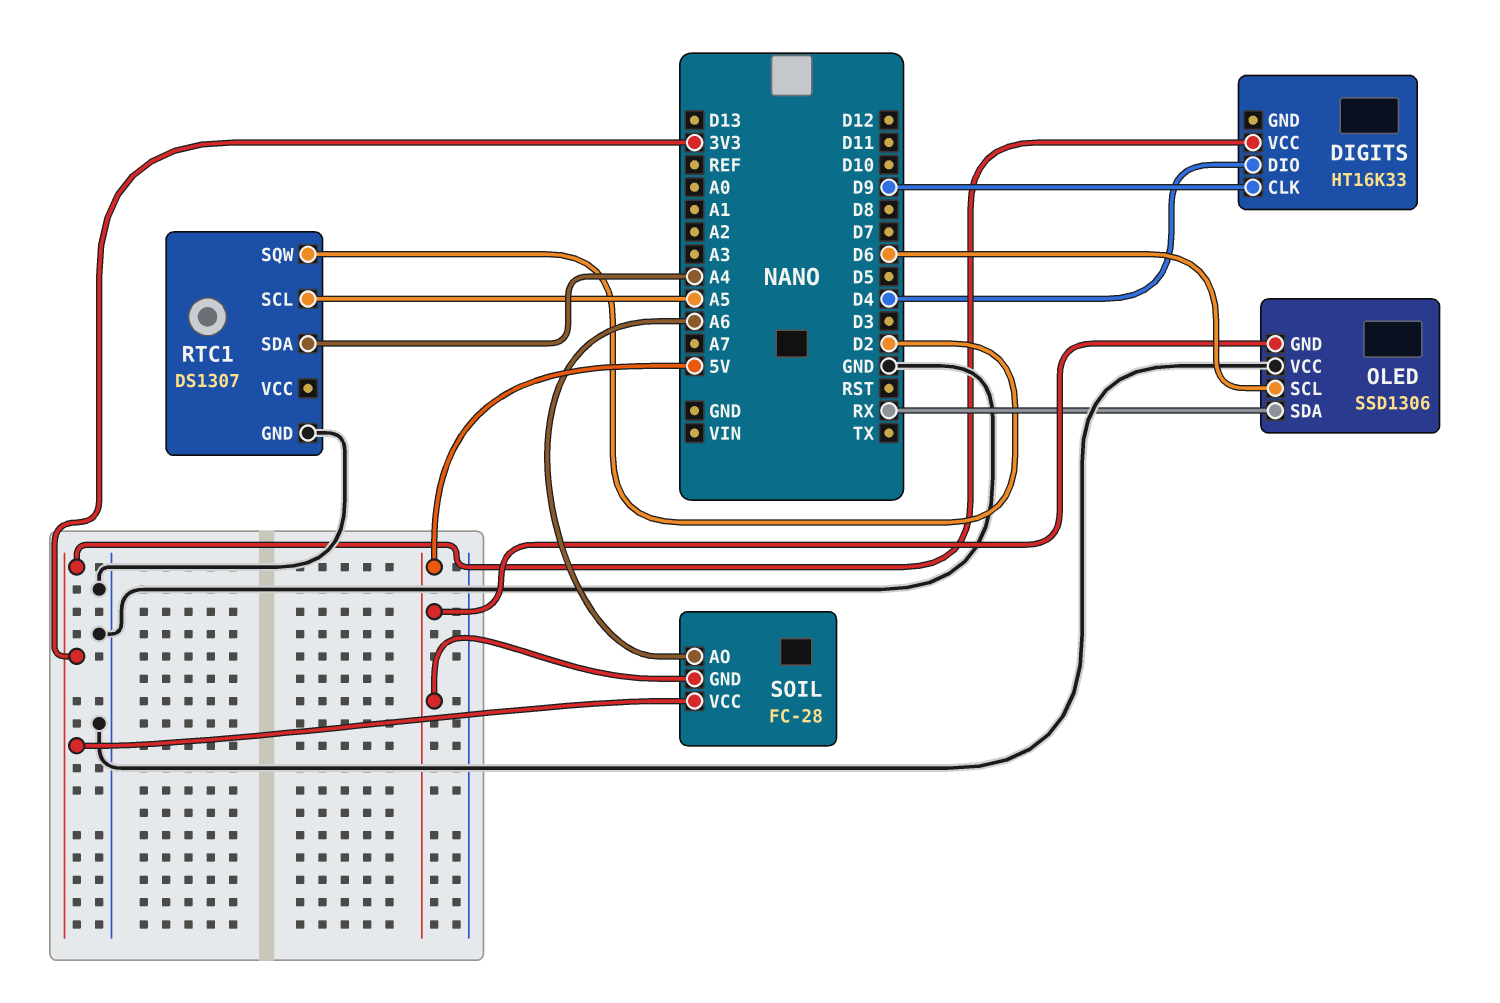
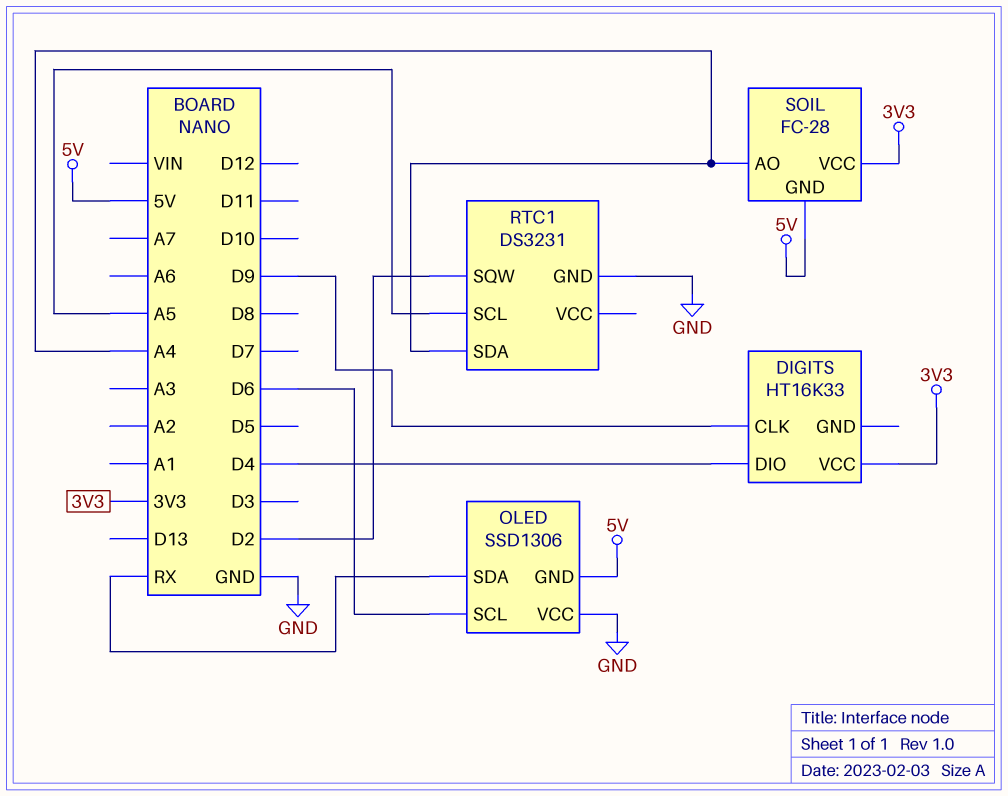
RTC1: DS1307 -> DS3231
SOIL pin AO: A6 -> A4

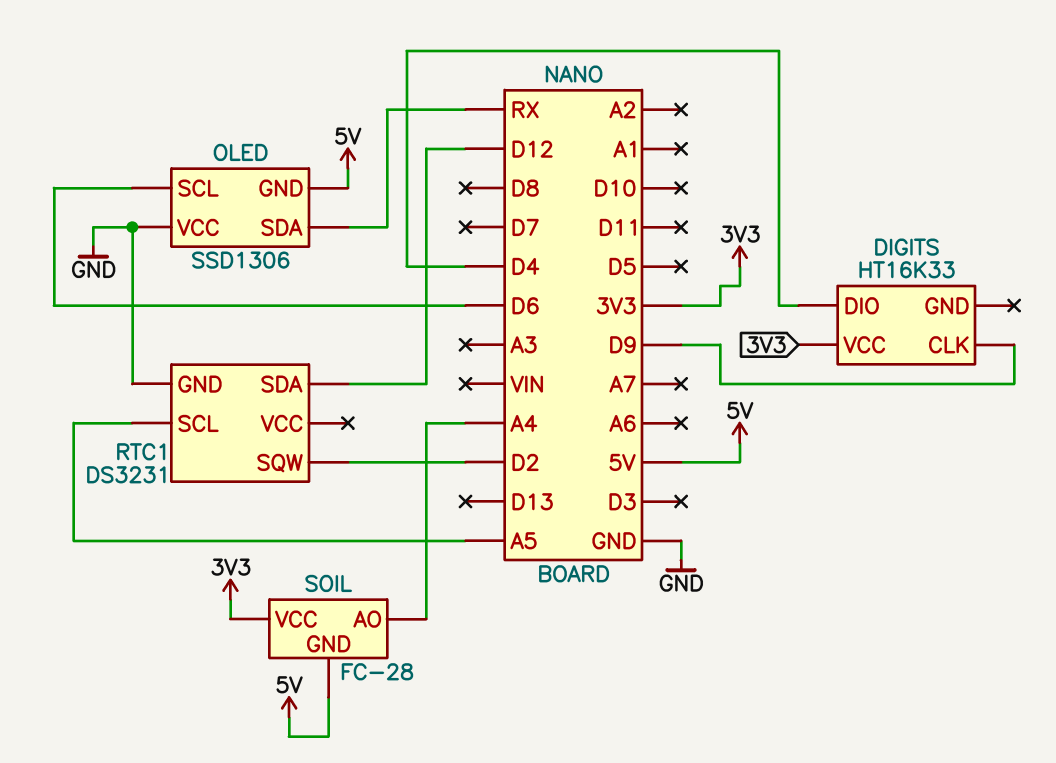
RTC1 pin SDA: A4 -> D12

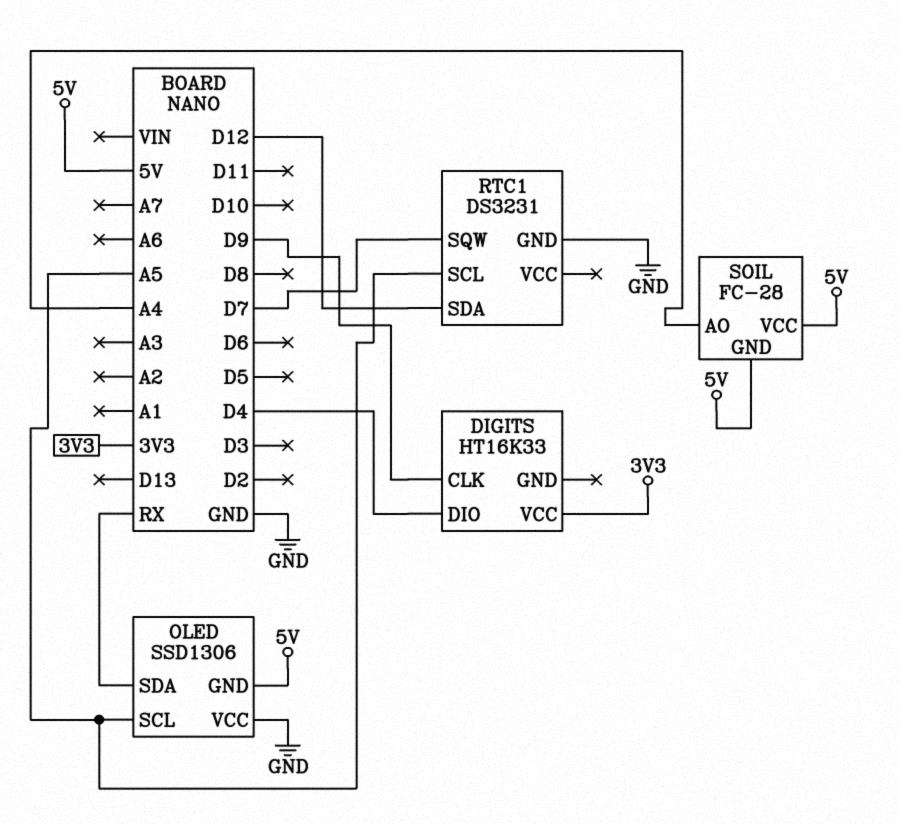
OLED pin SCL: D6 -> A5
RTC1 pin SQW: D2 -> D7
SOIL pin VCC: 3V3 -> 5V

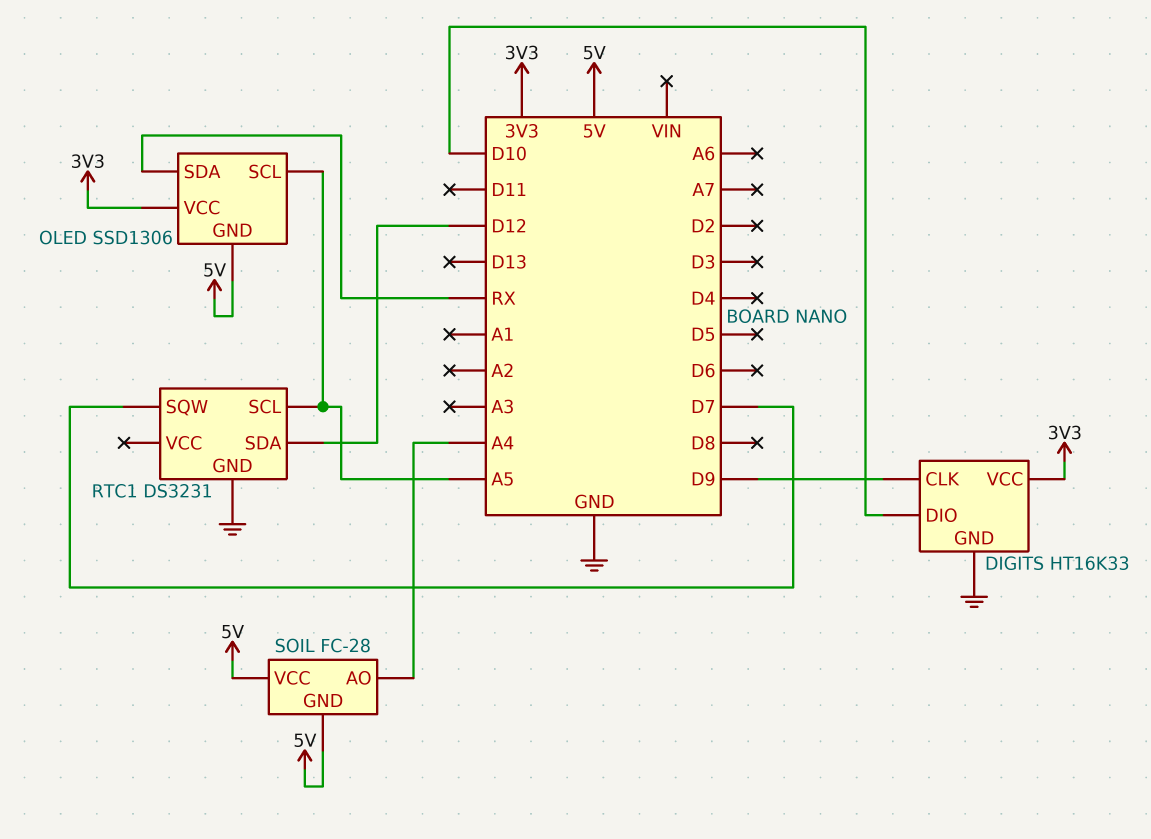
DIGITS pin DIO: D4 -> D10
DIGITS pin GND: none -> GND
OLED pin VCC: GND -> 3V3

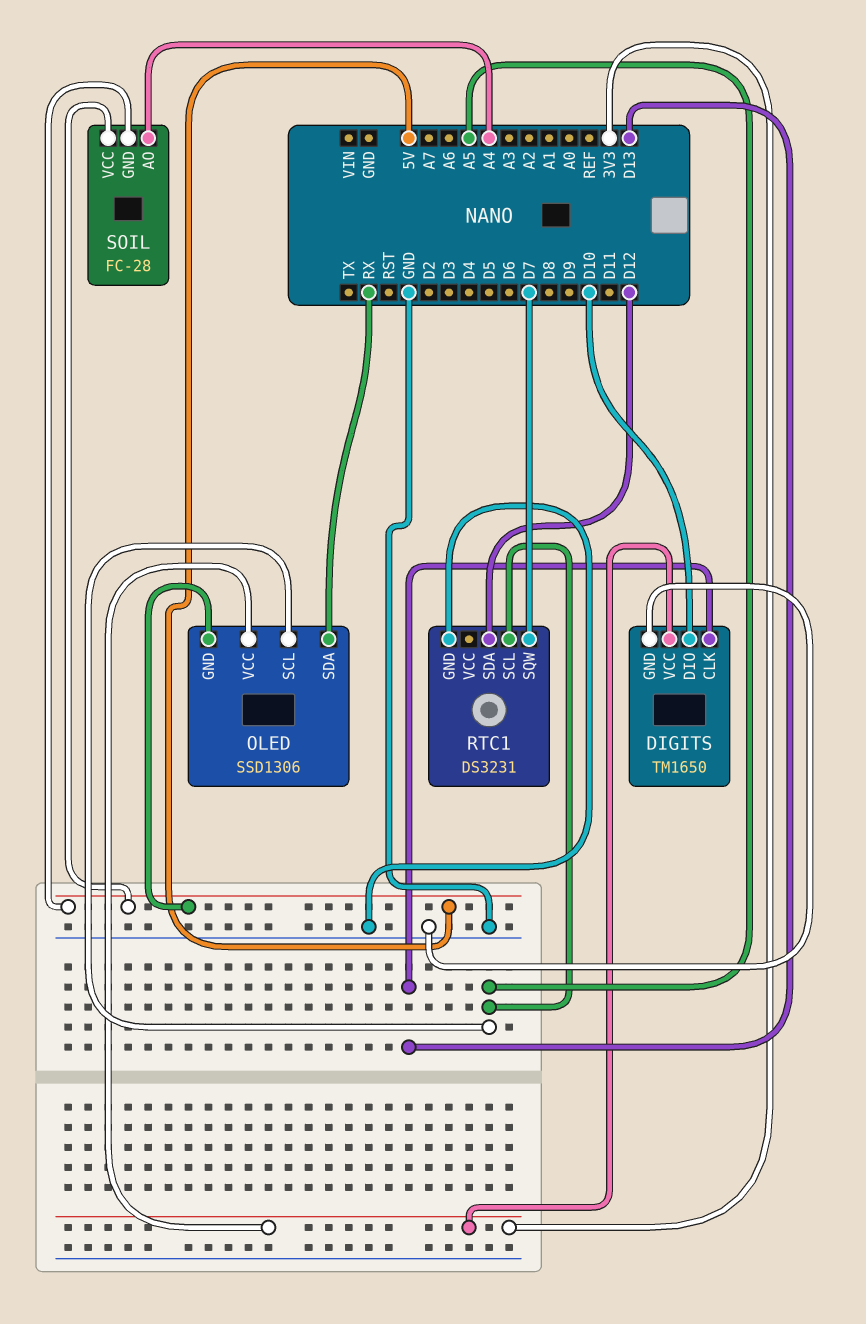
DIGITS: HT16K33 -> TM1650
DIGITS pin CLK: D9 -> D13

